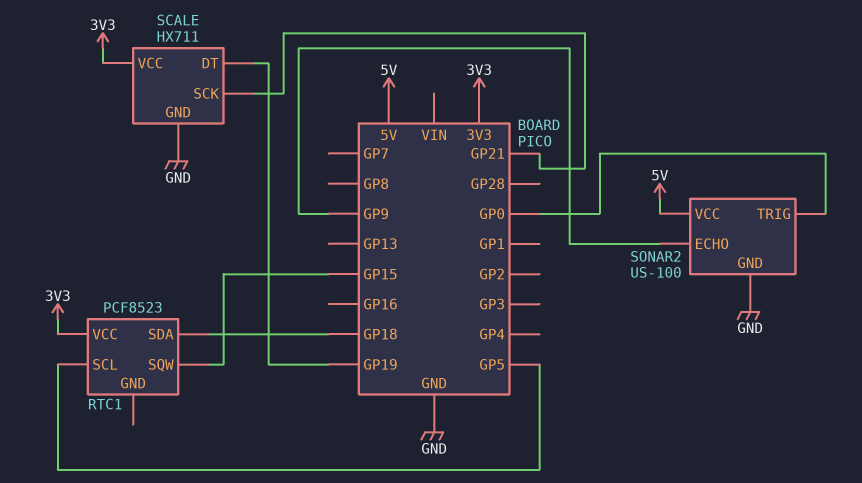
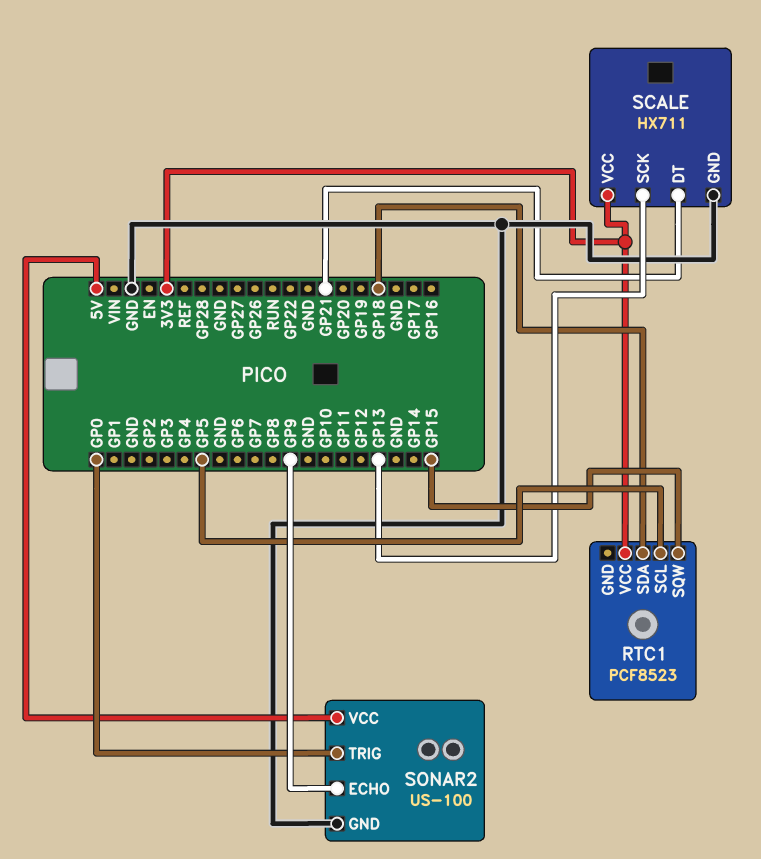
SCALE pin DT: GP19 -> GP21
SCALE pin SCK: GP21 -> GP13

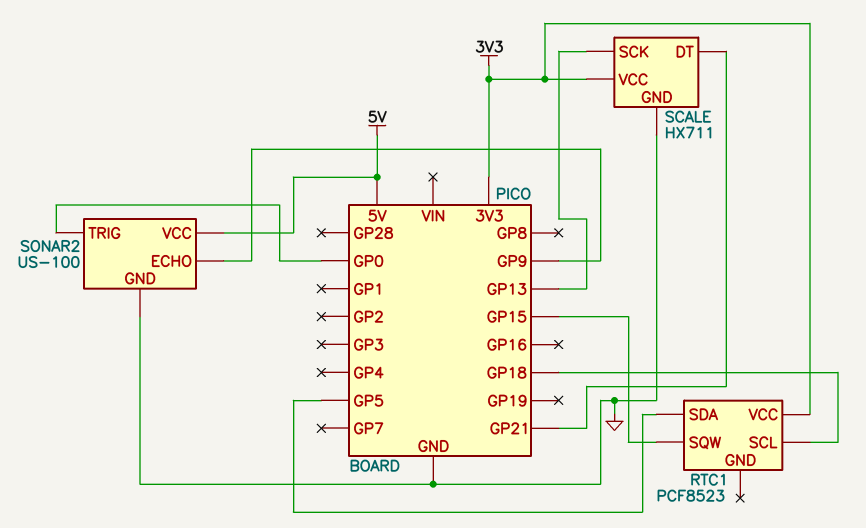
RTC1 pin SCL: GP5 -> GP18
RTC1 pin SDA: GP18 -> GP5

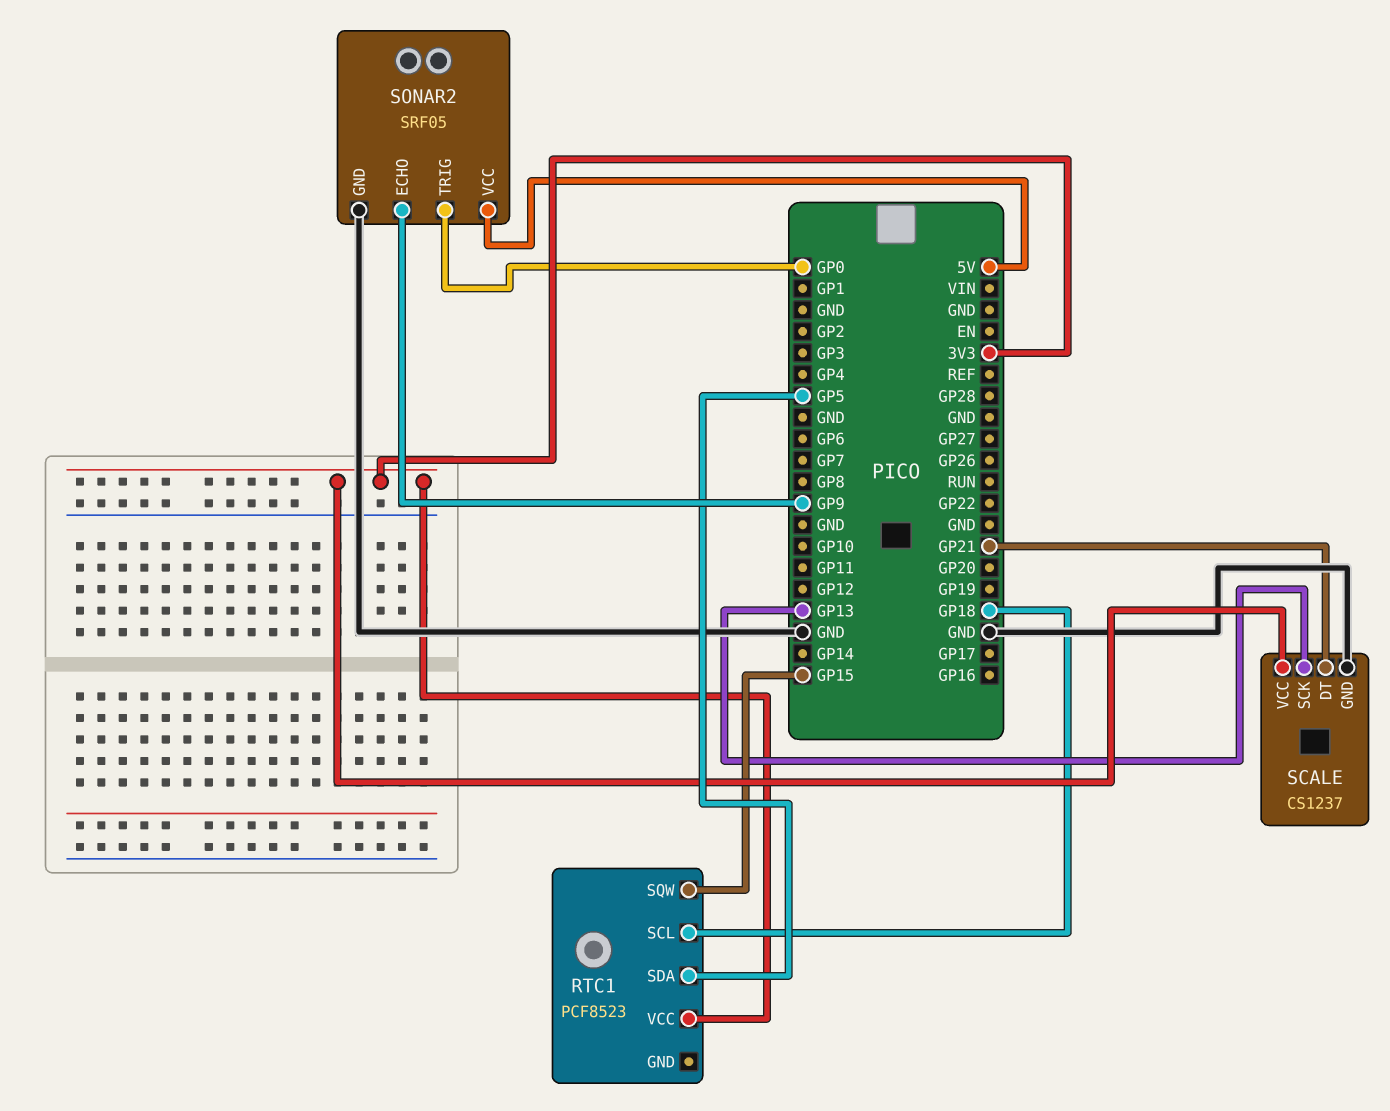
SCALE: HX711 -> CS1237
SONAR2: US-100 -> SRF05

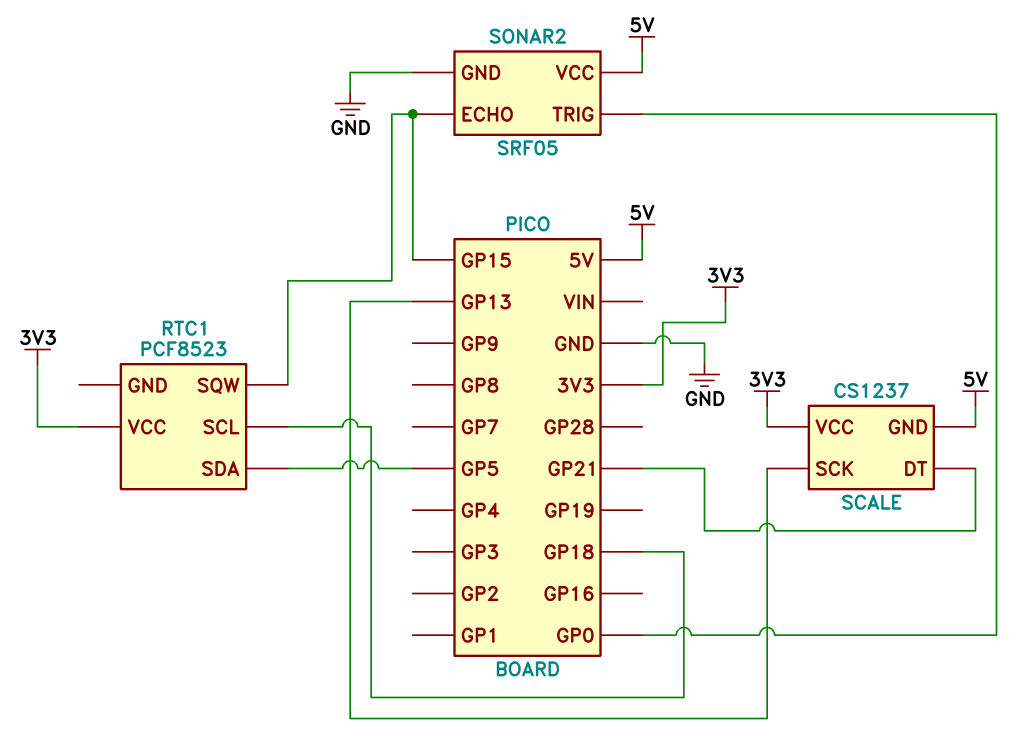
SCALE pin GND: GND -> 5V
SONAR2 pin ECHO: GP9 -> GP15

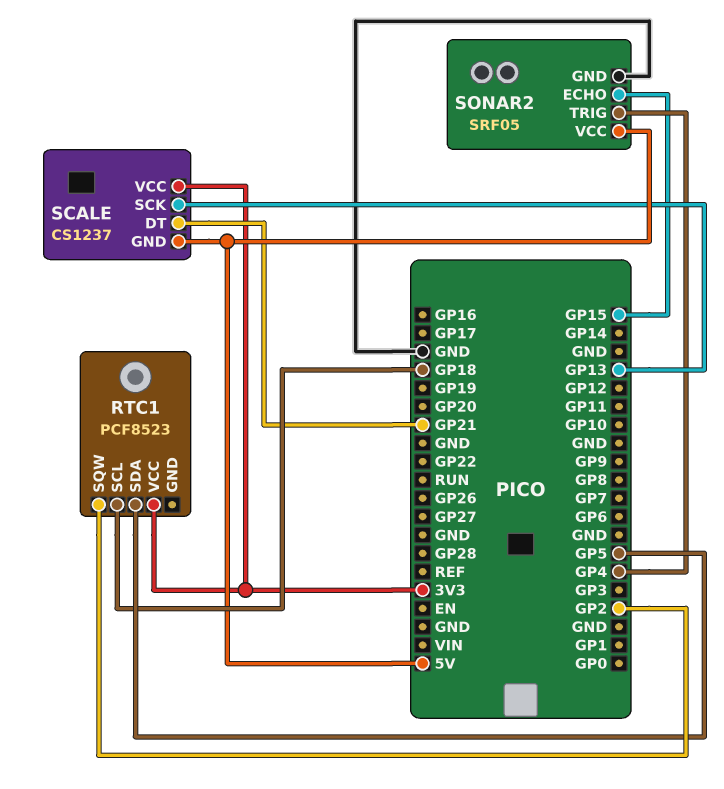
RTC1 pin SQW: GP15 -> GP2
SONAR2 pin TRIG: GP0 -> GP4

